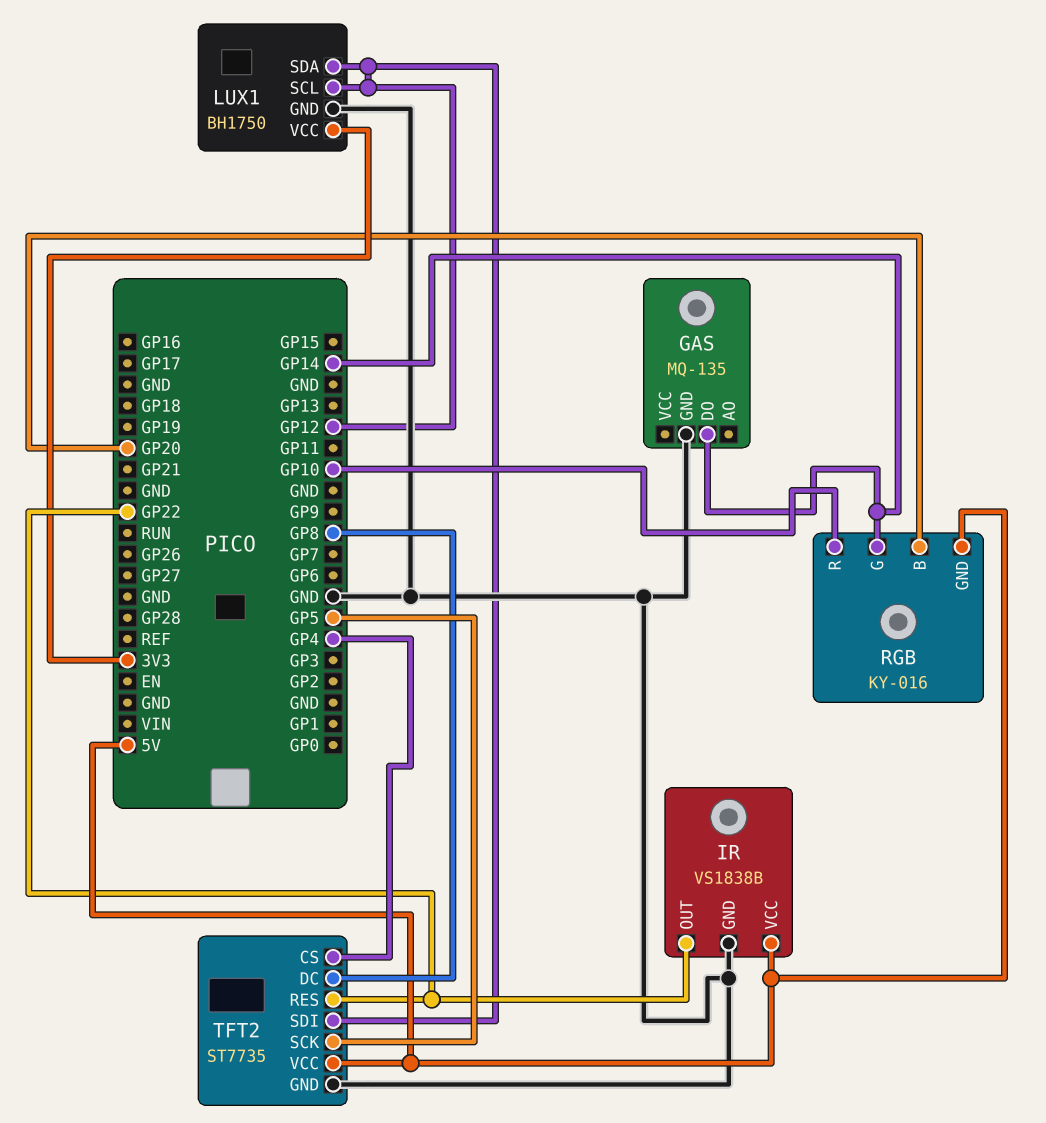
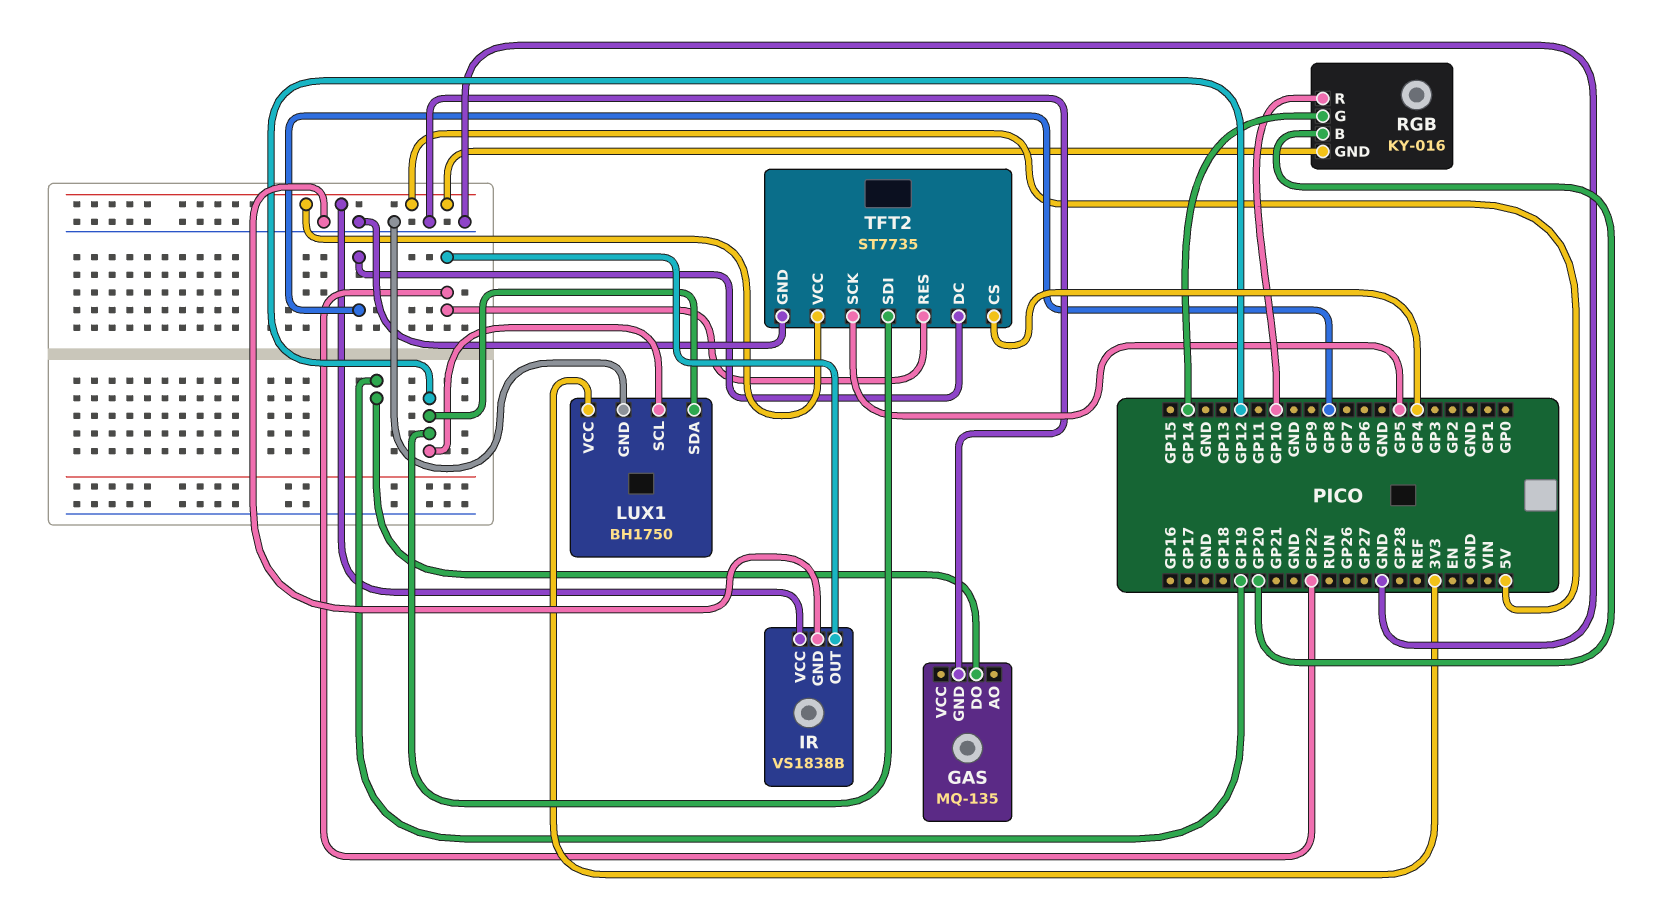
GAS pin DO: GP14 -> GP19

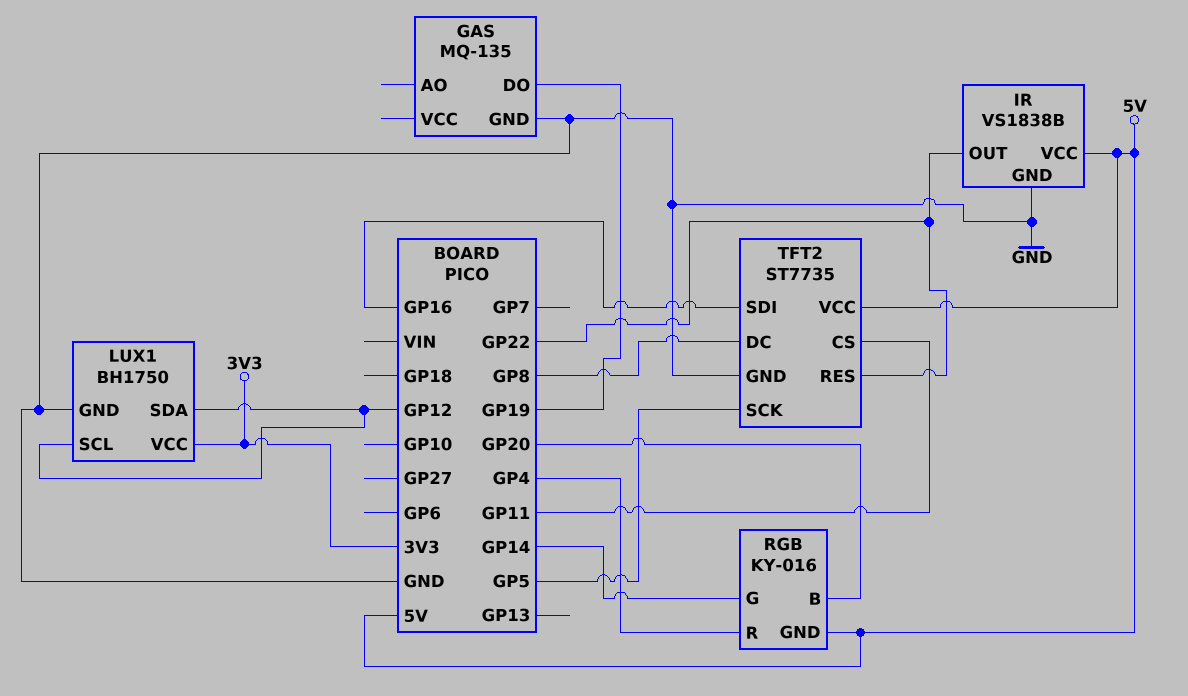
RGB pin R: GP10 -> GP4
TFT2 pin CS: GP4 -> GP11
TFT2 pin SDI: GP12 -> GP16

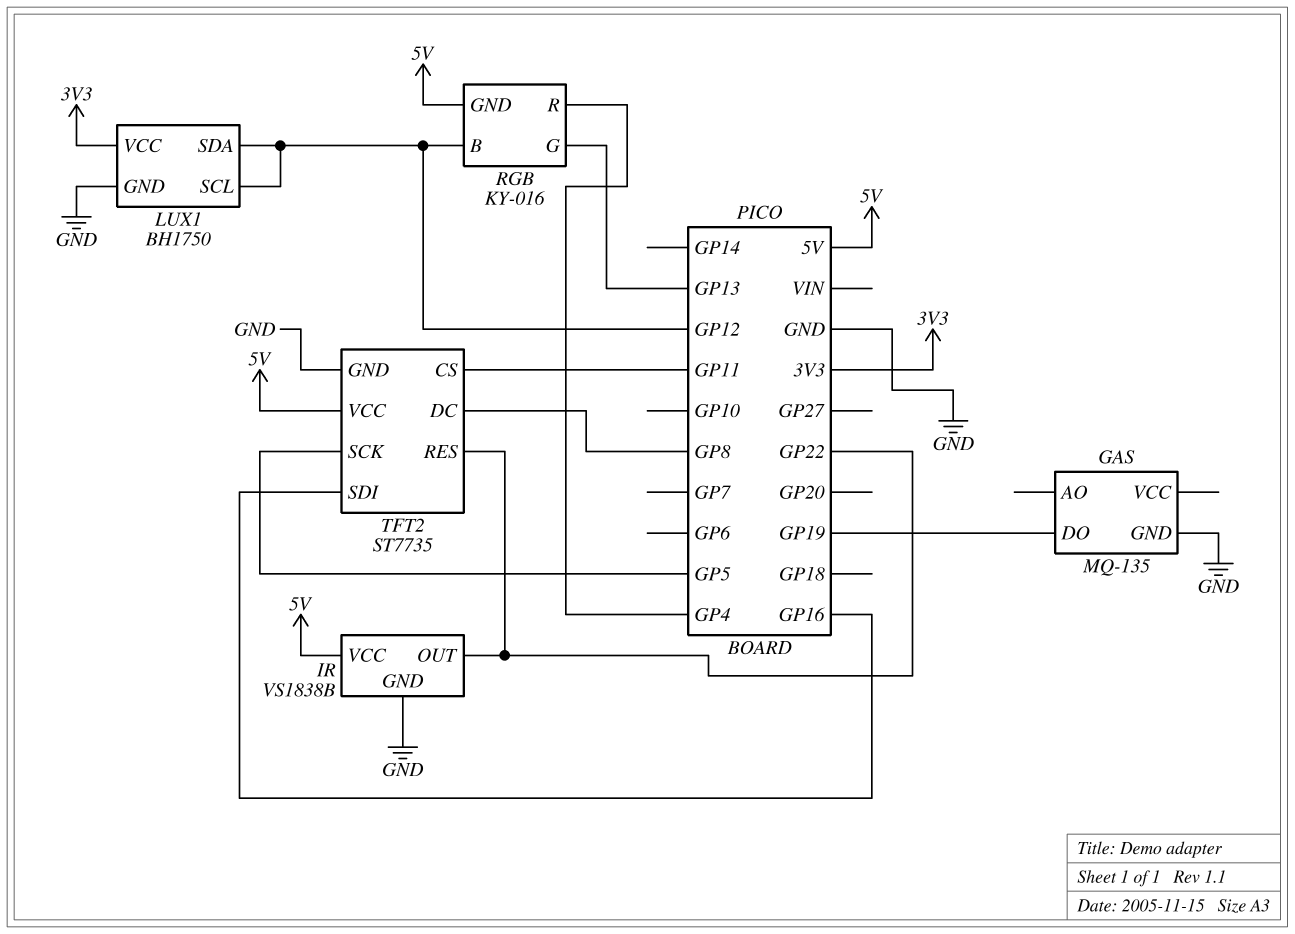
RGB pin B: GP20 -> GP12
RGB pin G: GP14 -> GP13

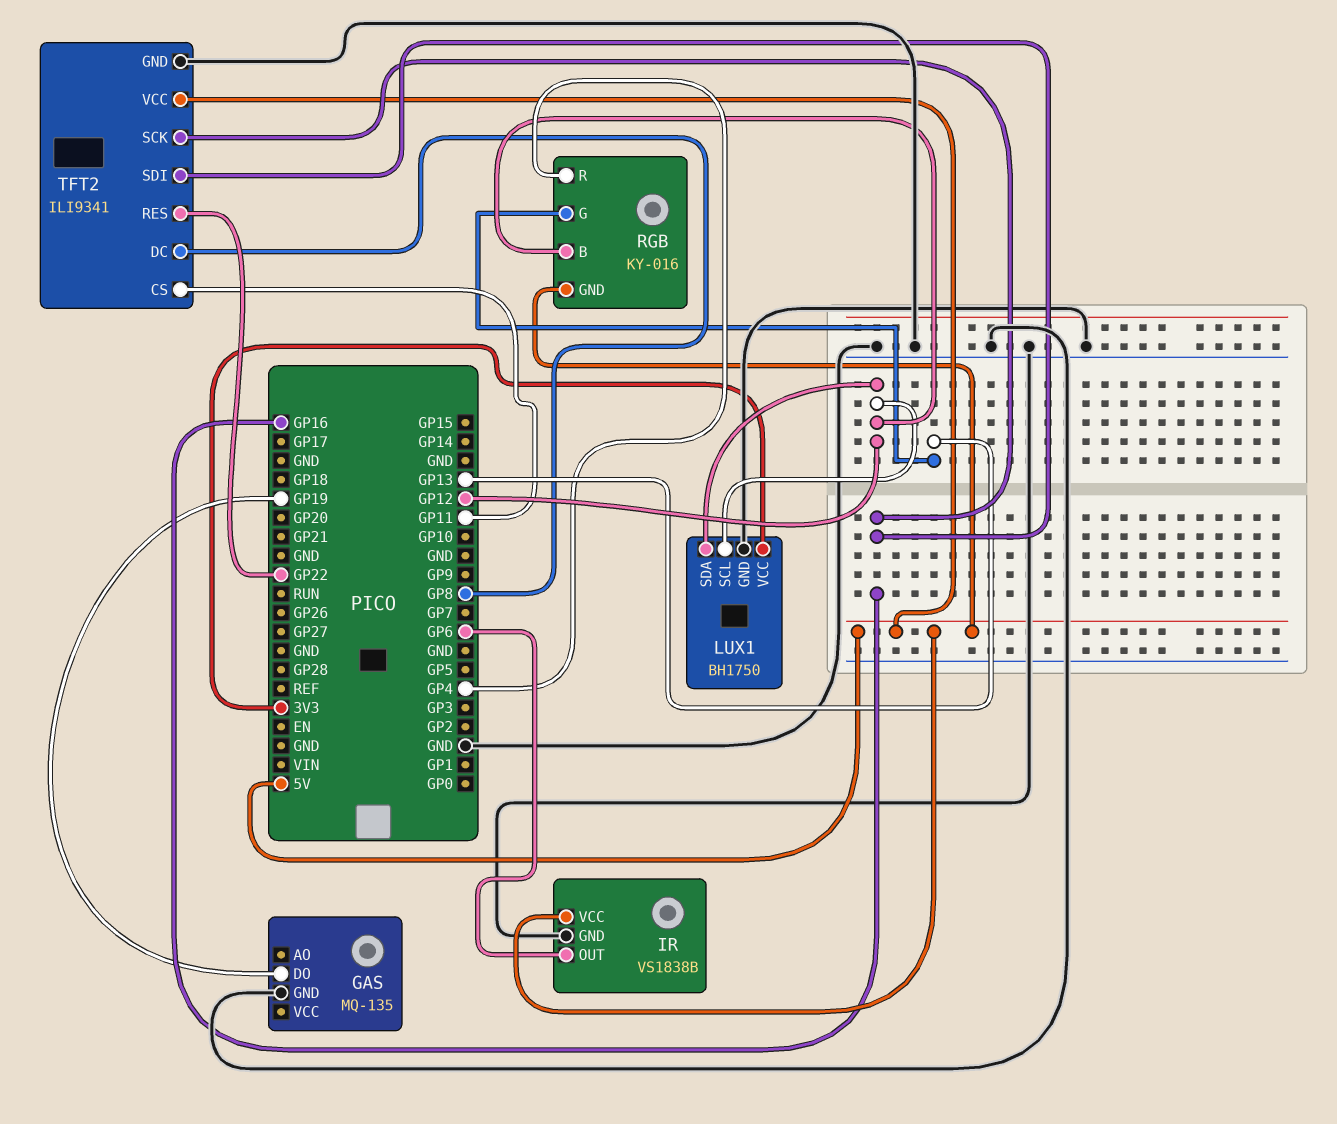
IR pin OUT: GP22 -> GP6
TFT2: ST7735 -> ILI9341
TFT2 pin SCK: GP5 -> GP16

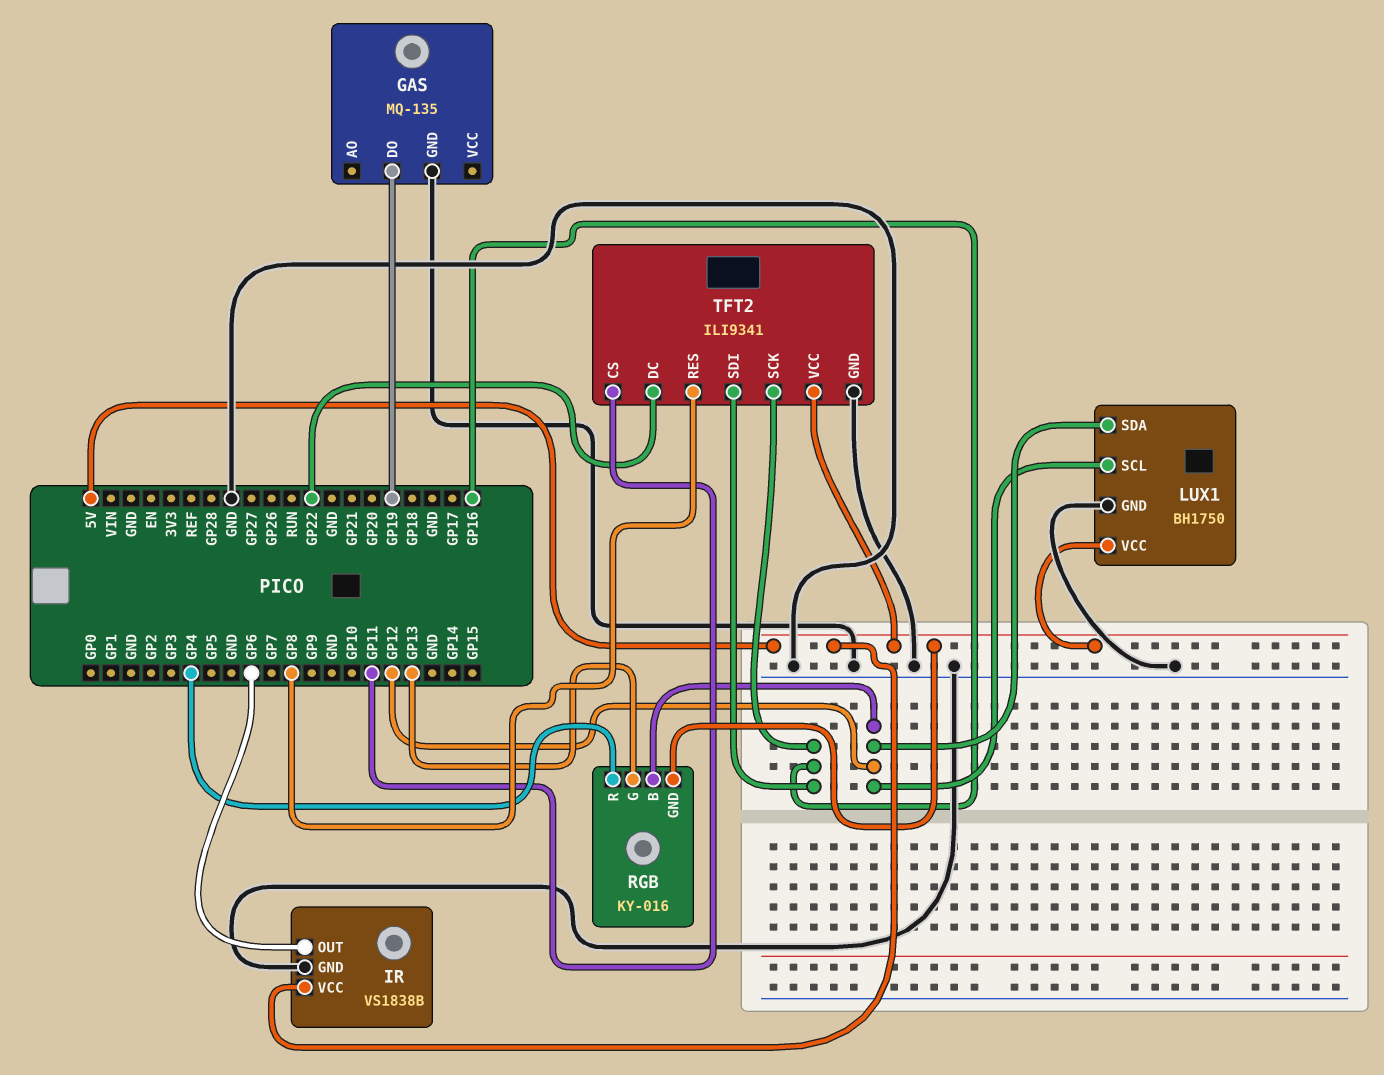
LUX1 pin VCC: 3V3 -> 5V
TFT2 pin DC: GP8 -> GP22
TFT2 pin RES: GP22 -> GP8

